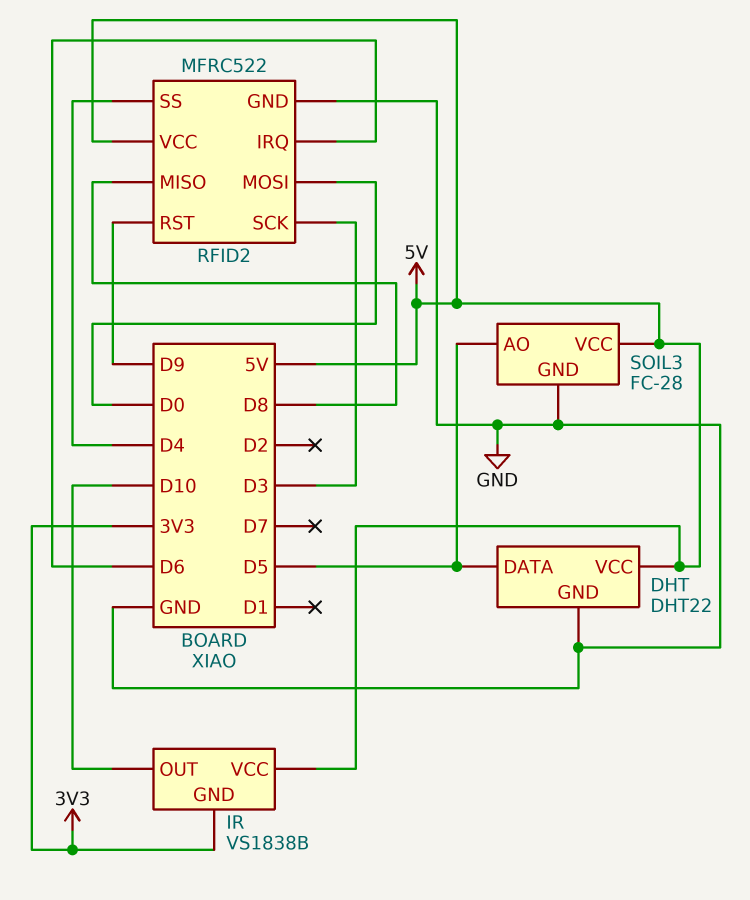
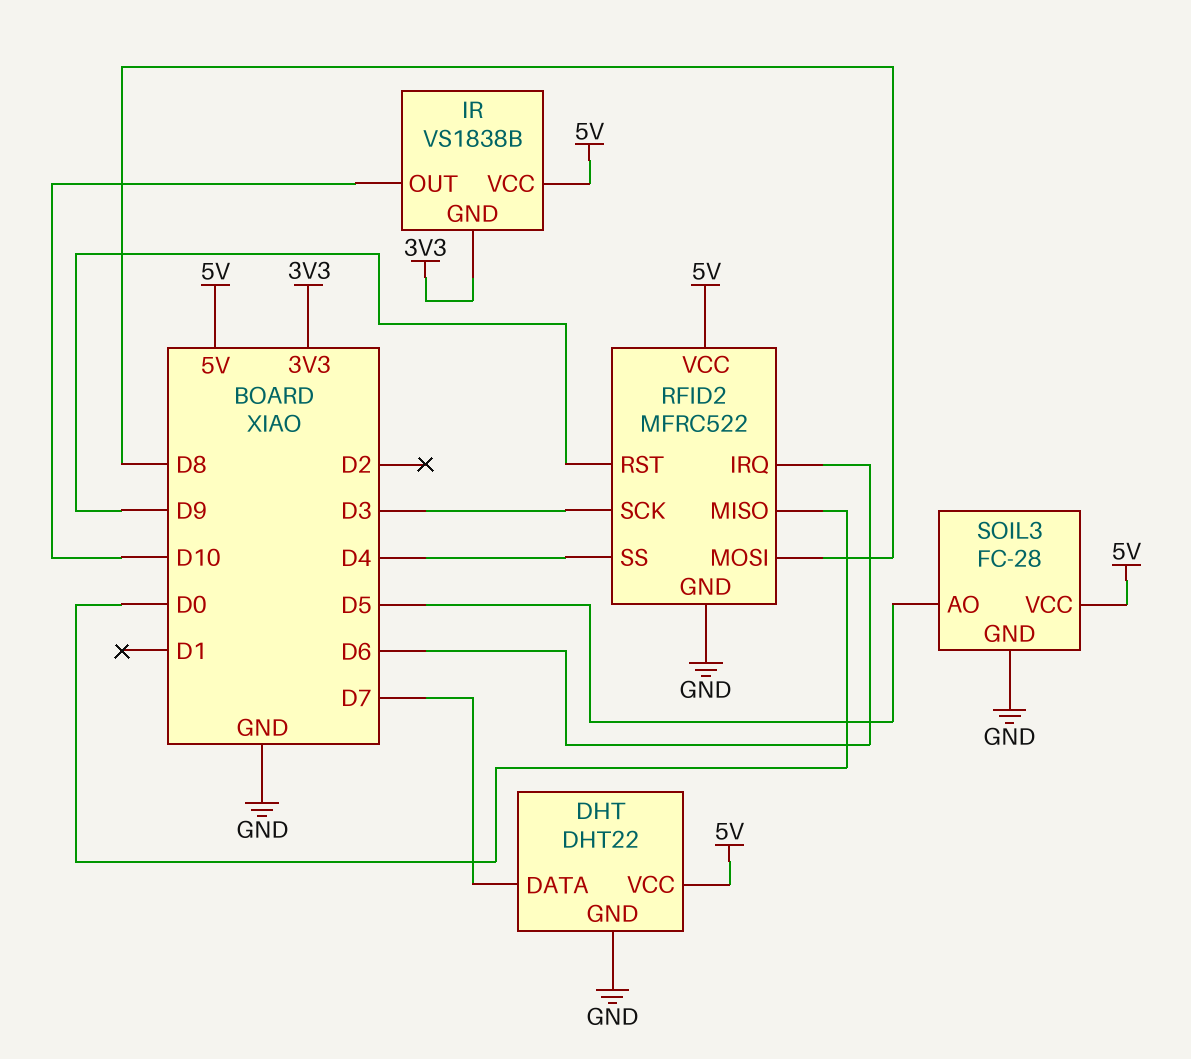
DHT pin DATA: D5 -> D7
RFID2 pin MISO: D8 -> D0
RFID2 pin MOSI: D0 -> D8

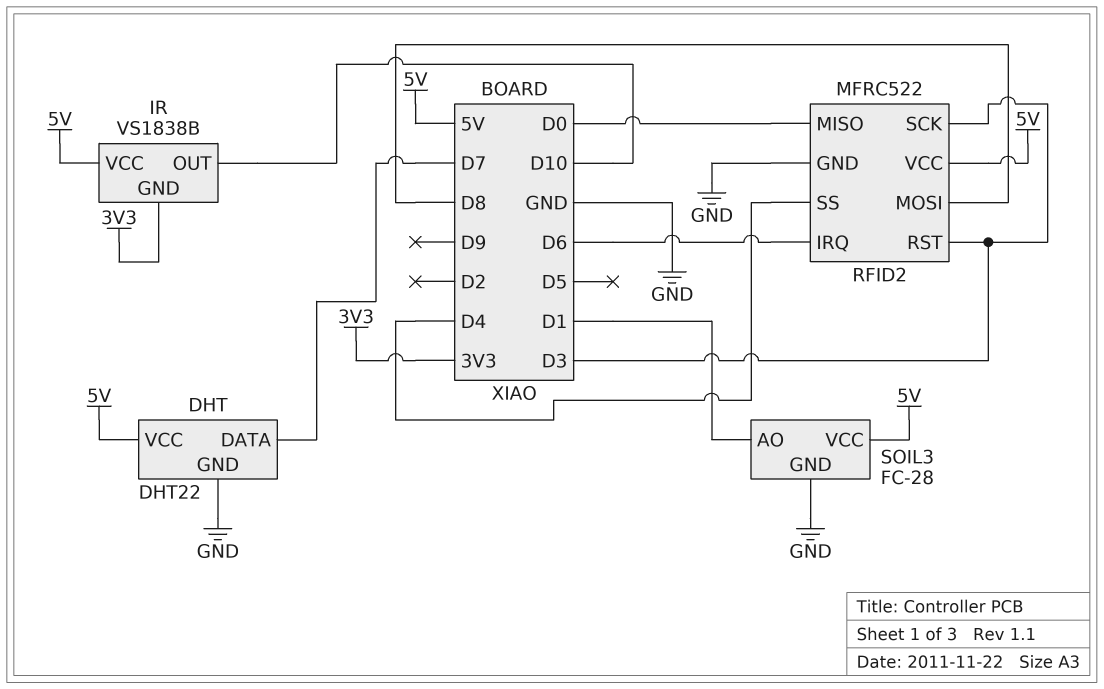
RFID2 pin RST: D9 -> D3
SOIL3 pin AO: D5 -> D1

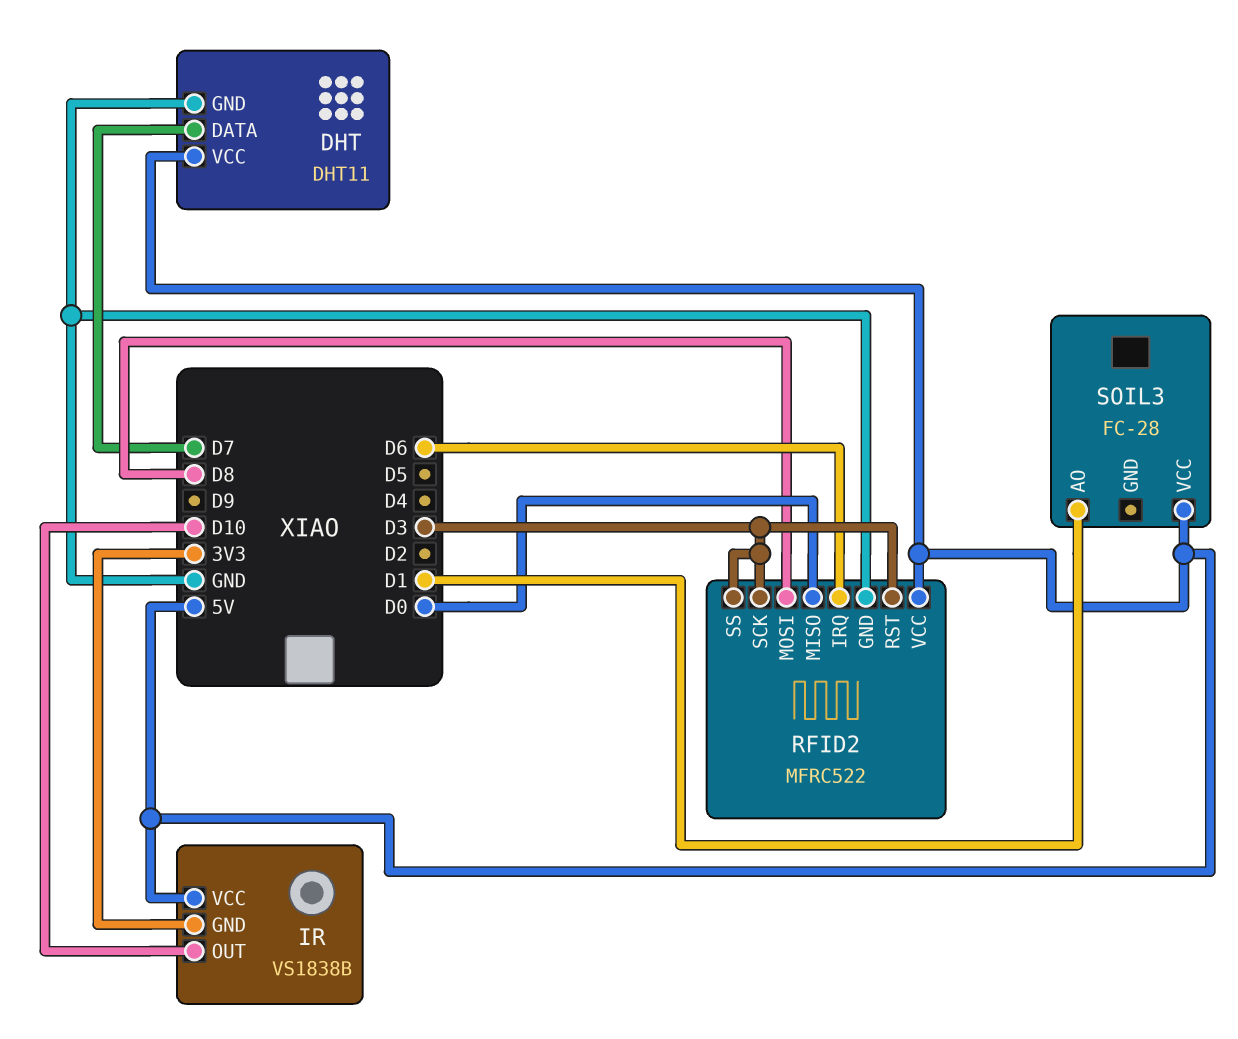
DHT: DHT22 -> DHT11
RFID2 pin SS: D4 -> D3
SOIL3 pin GND: GND -> none

